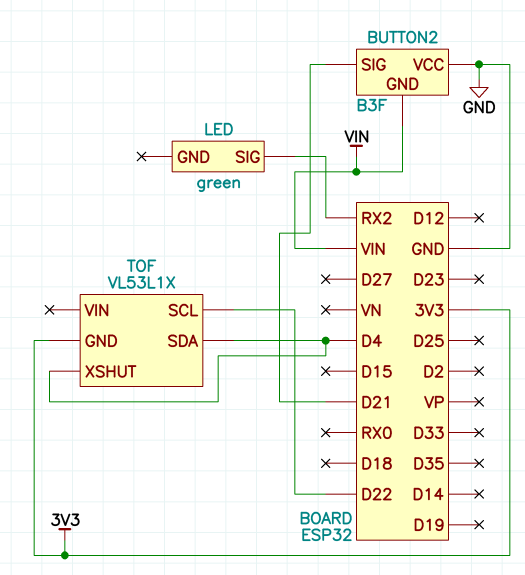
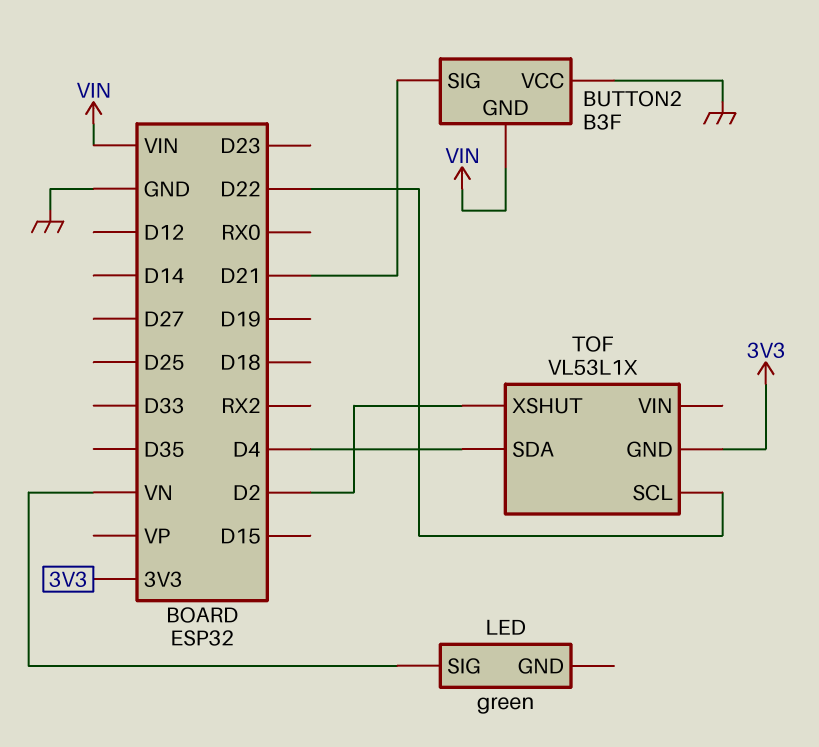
LED pin SIG: RX2 -> VN
TOF pin XSHUT: D4 -> D2

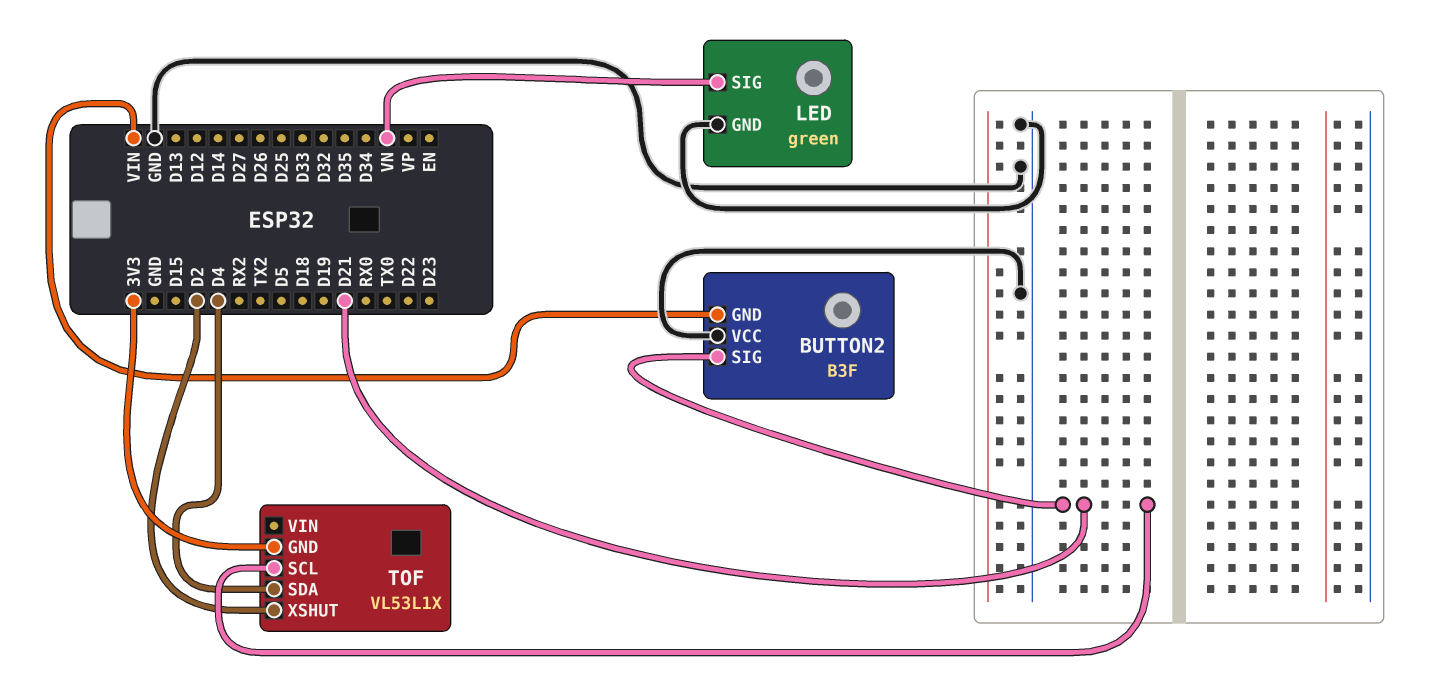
LED pin GND: none -> GND
TOF pin SCL: D22 -> D21

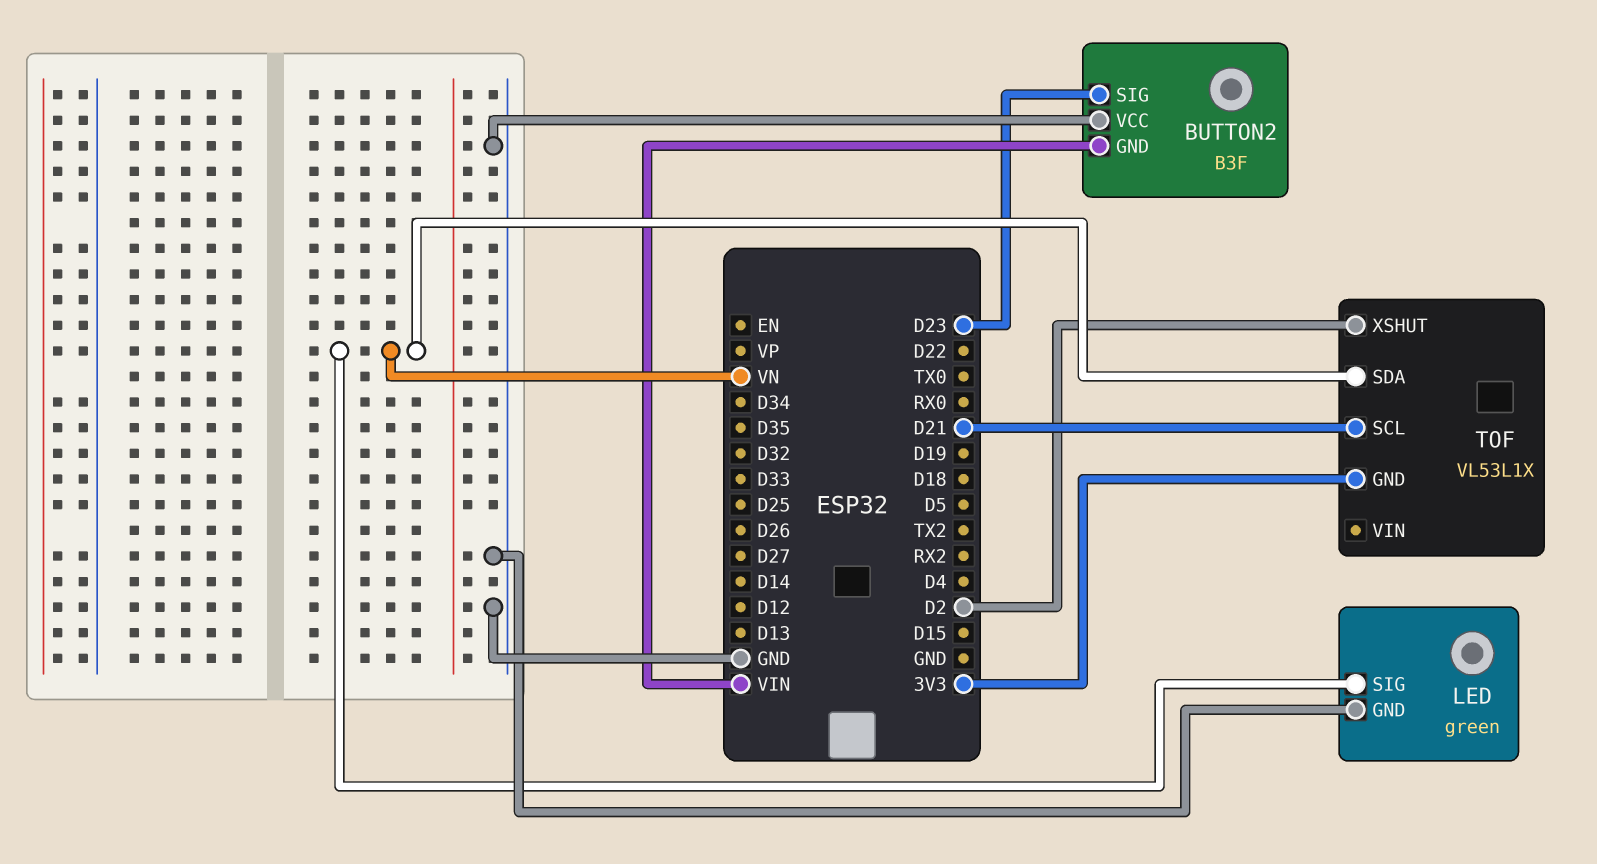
BUTTON2 pin SIG: D21 -> D23
TOF pin SDA: D4 -> VN

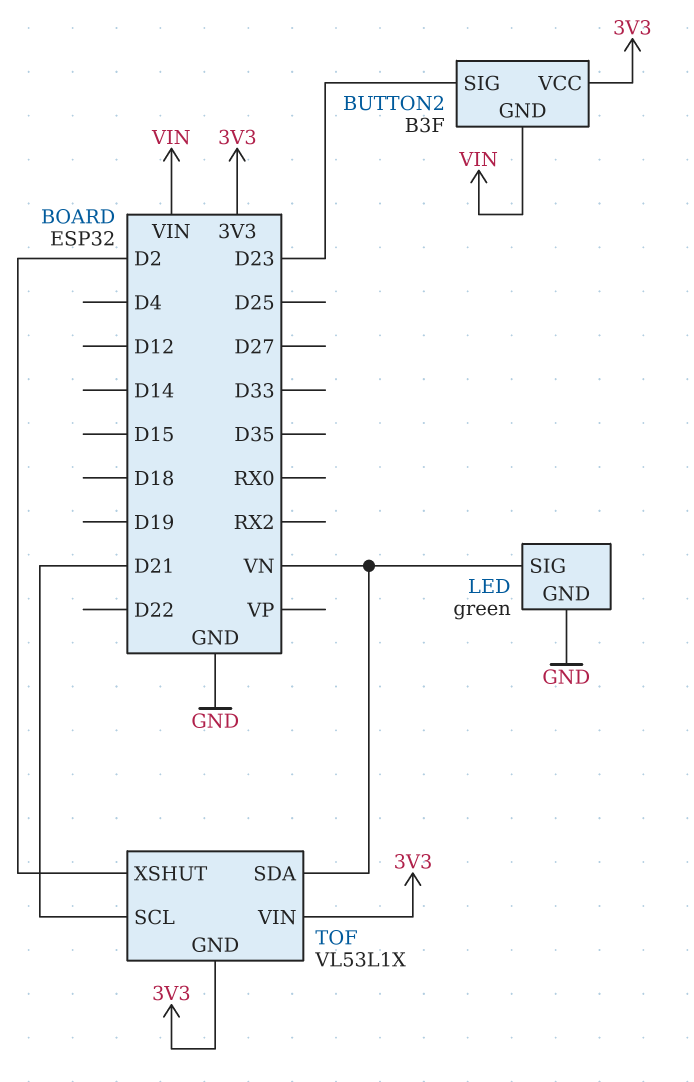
BUTTON2 pin VCC: GND -> 3V3
TOF pin VIN: none -> 3V3

